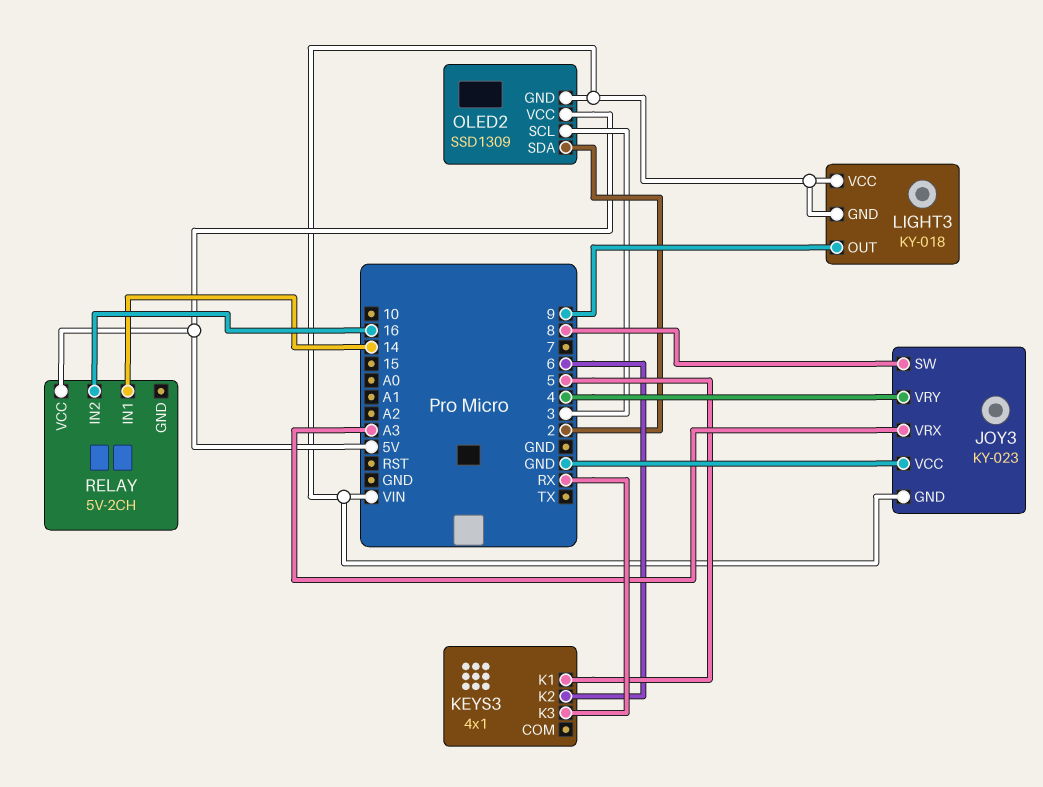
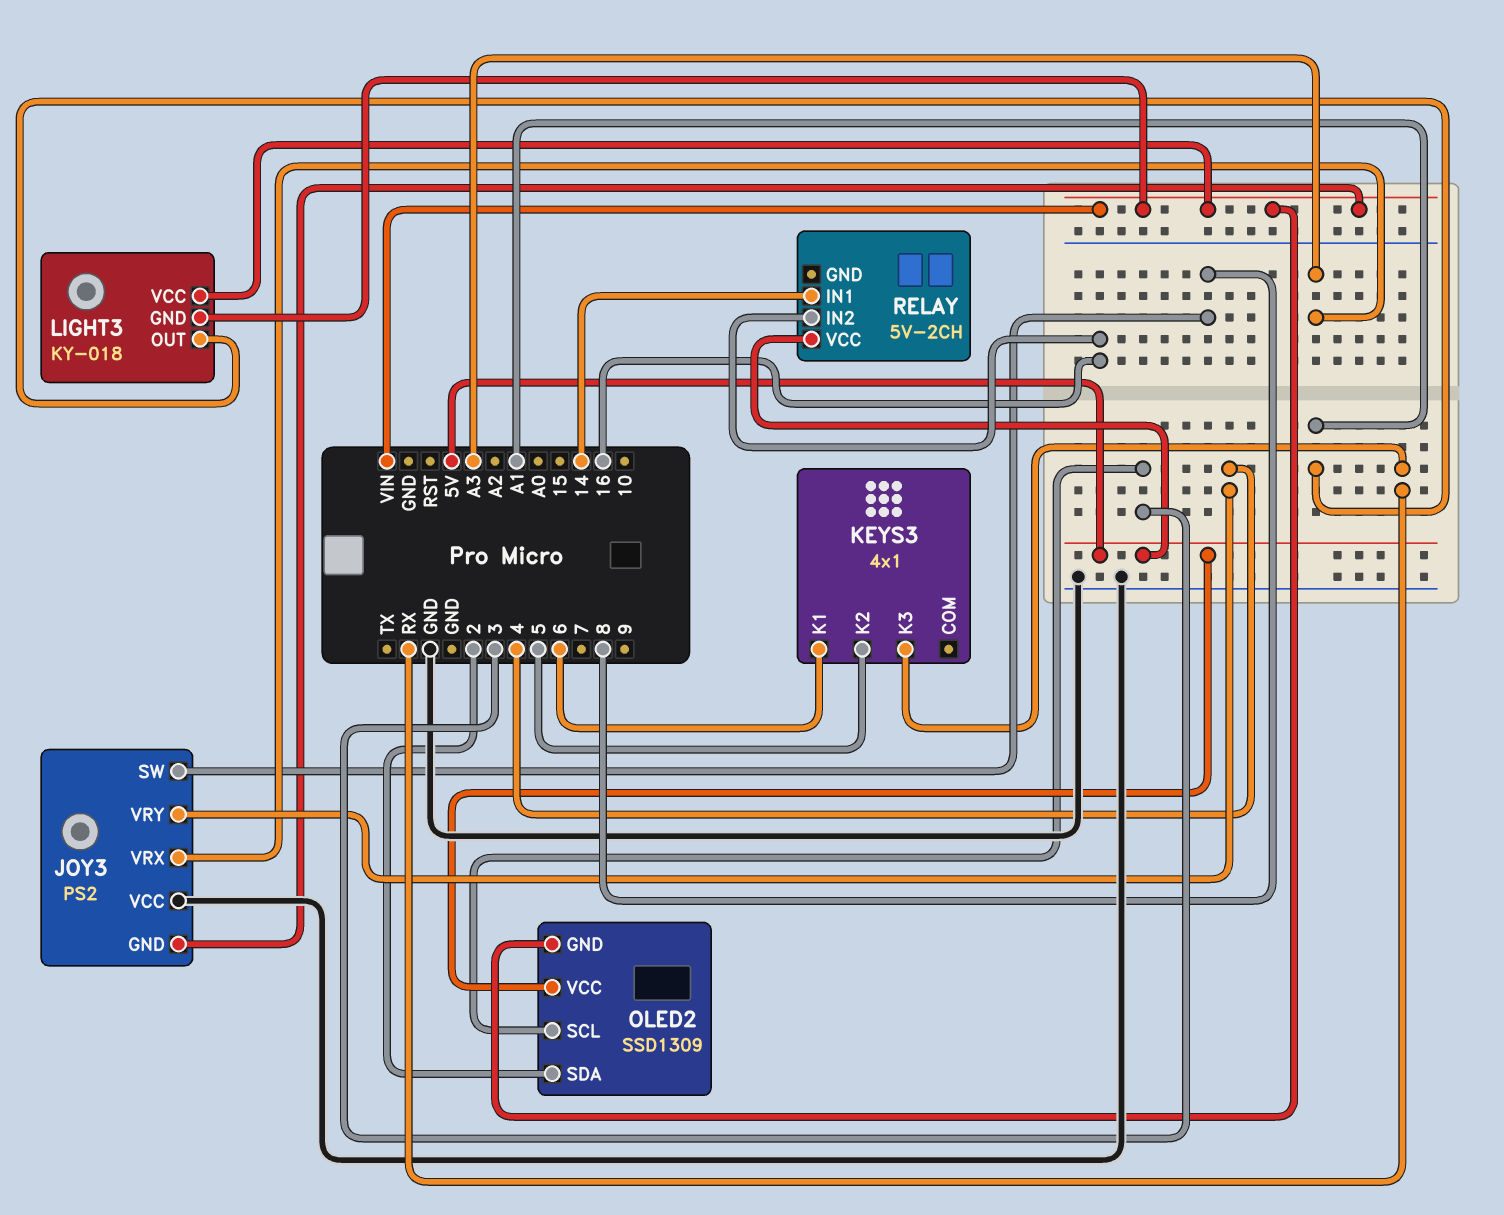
JOY3: KY-023 -> PS2
KEYS3 pin K1: 5 -> 6
KEYS3 pin K2: 6 -> 5
LIGHT3 pin OUT: 9 -> A1

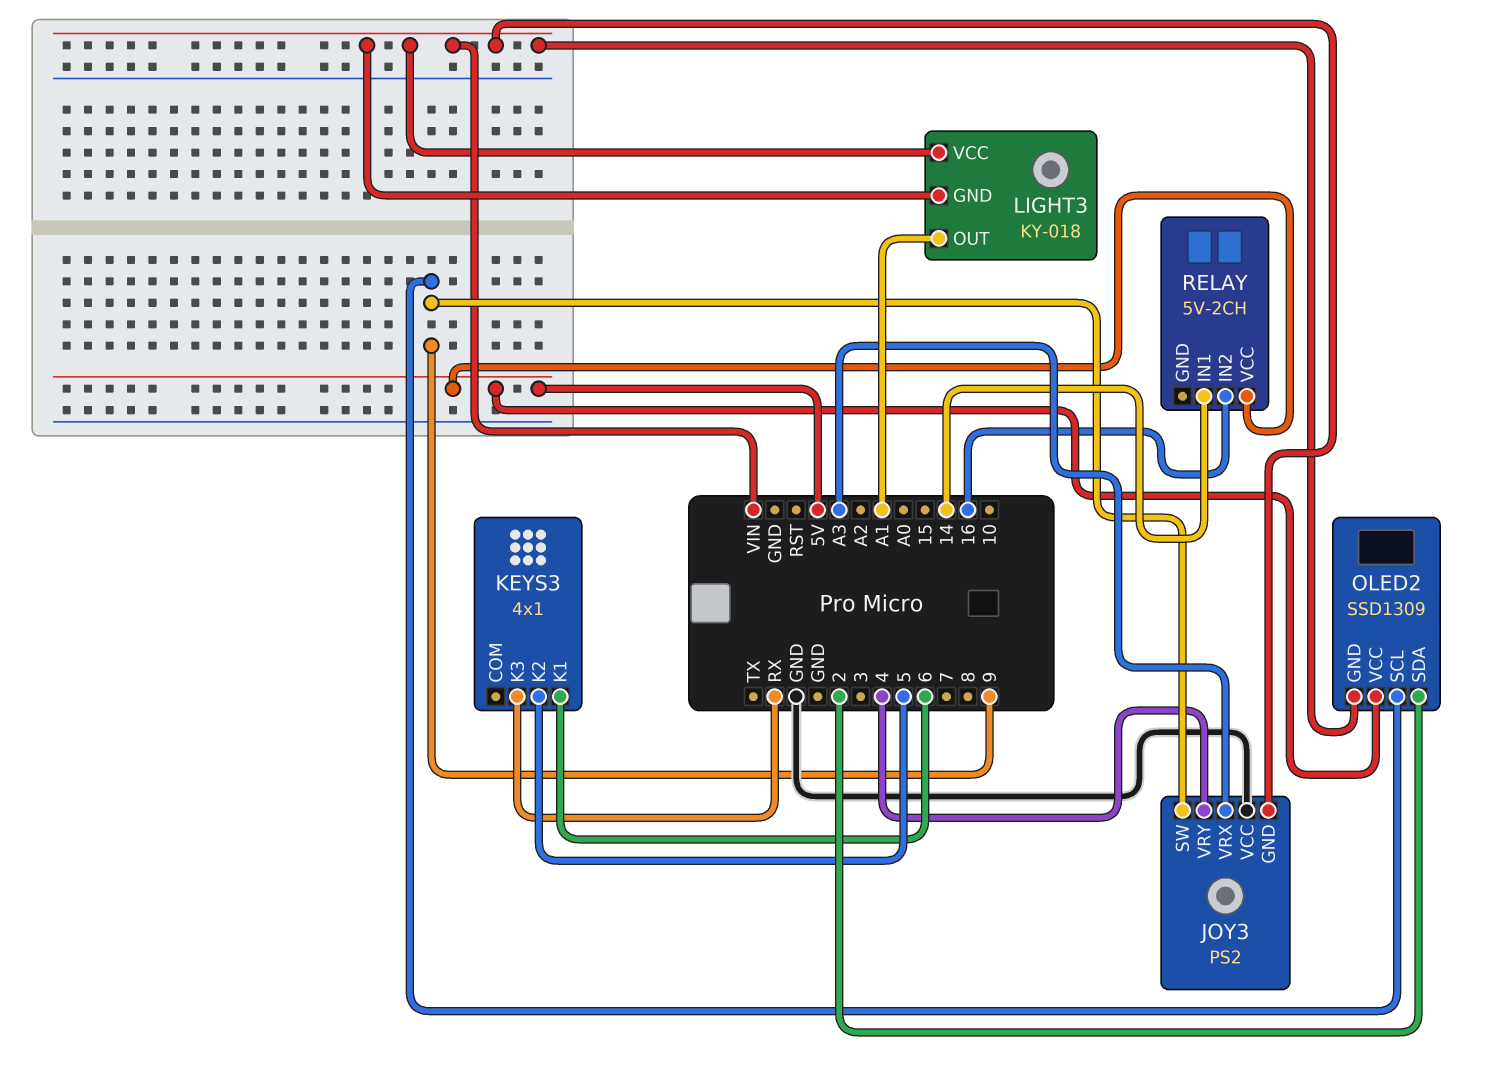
JOY3 pin SW: 8 -> 9
OLED2 pin SCL: 3 -> 9

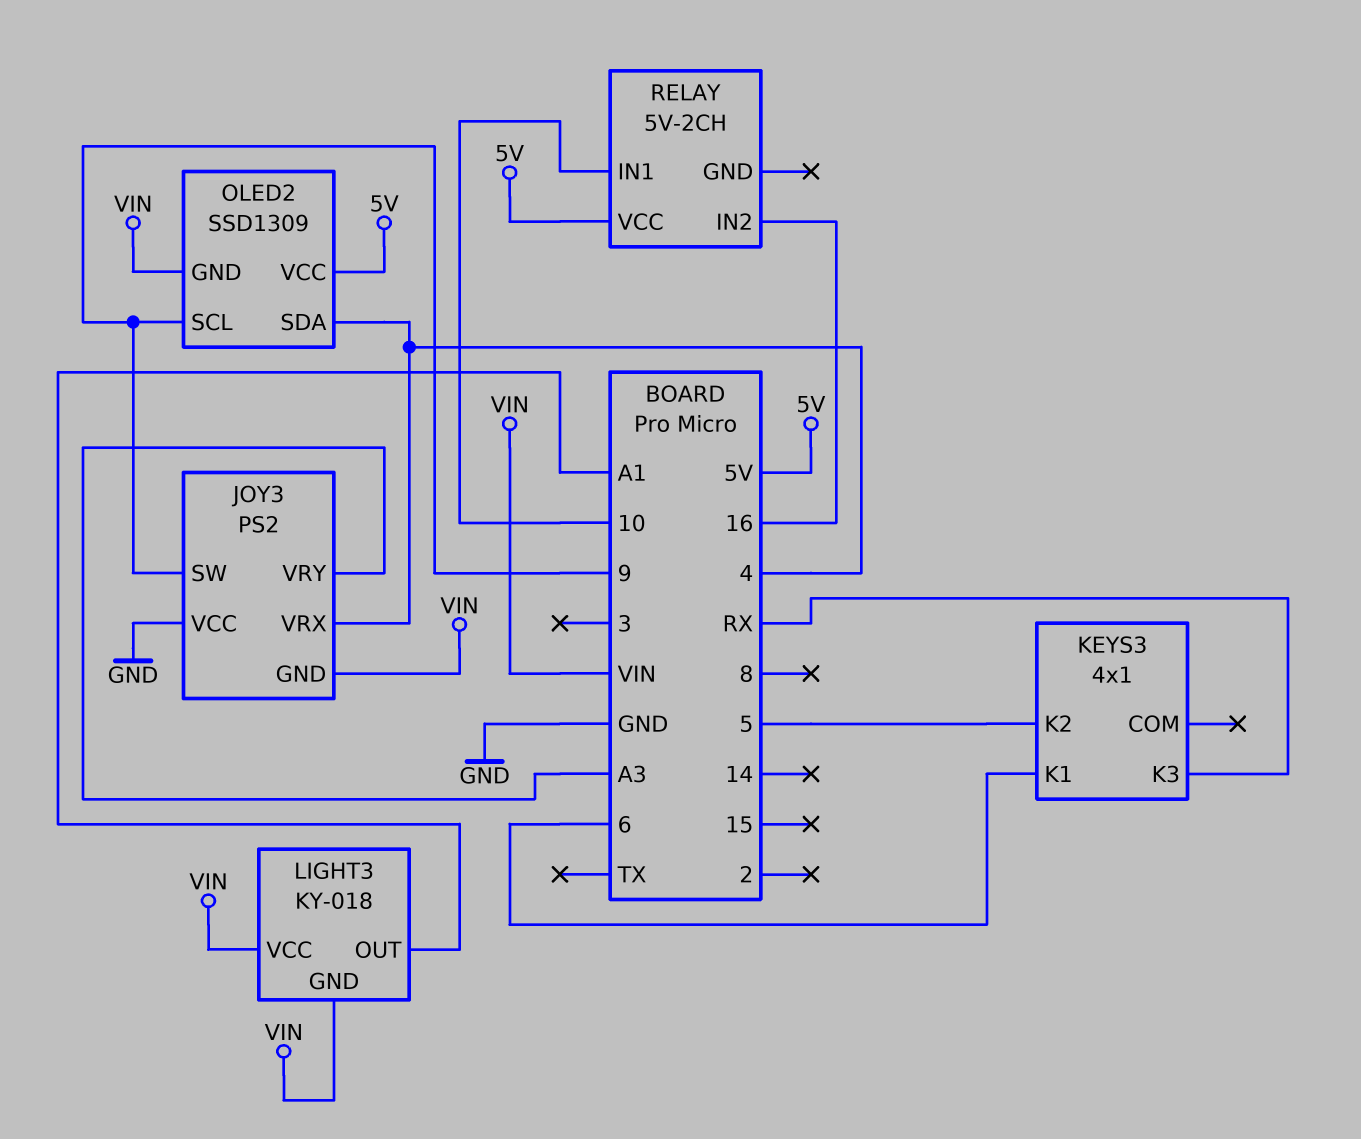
JOY3 pin VRX: A3 -> 4
JOY3 pin VRY: 4 -> A3
OLED2 pin SDA: 2 -> 4
RELAY pin IN1: 14 -> 10

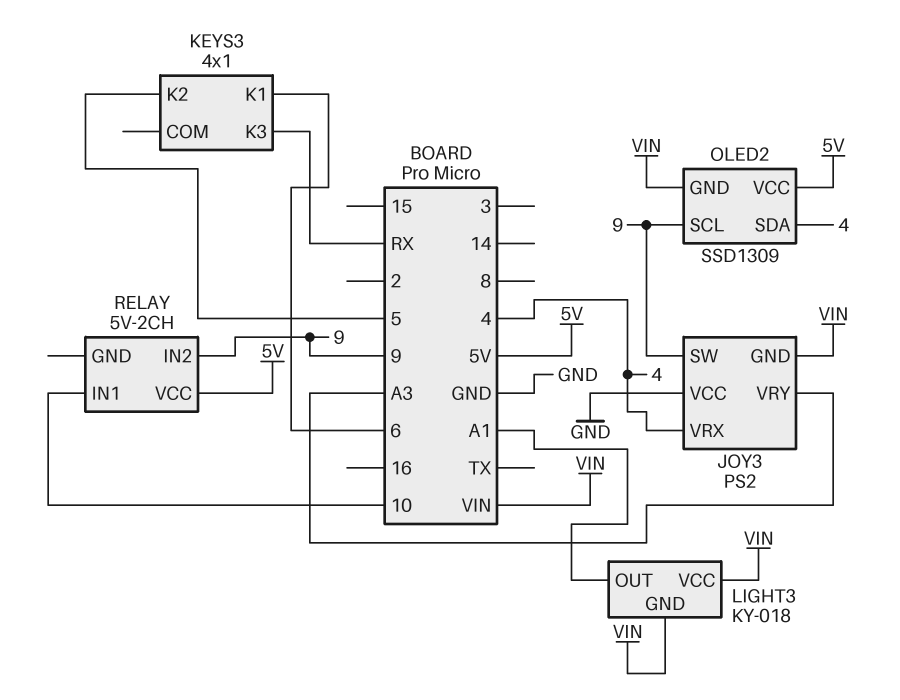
RELAY pin IN2: 16 -> 9

